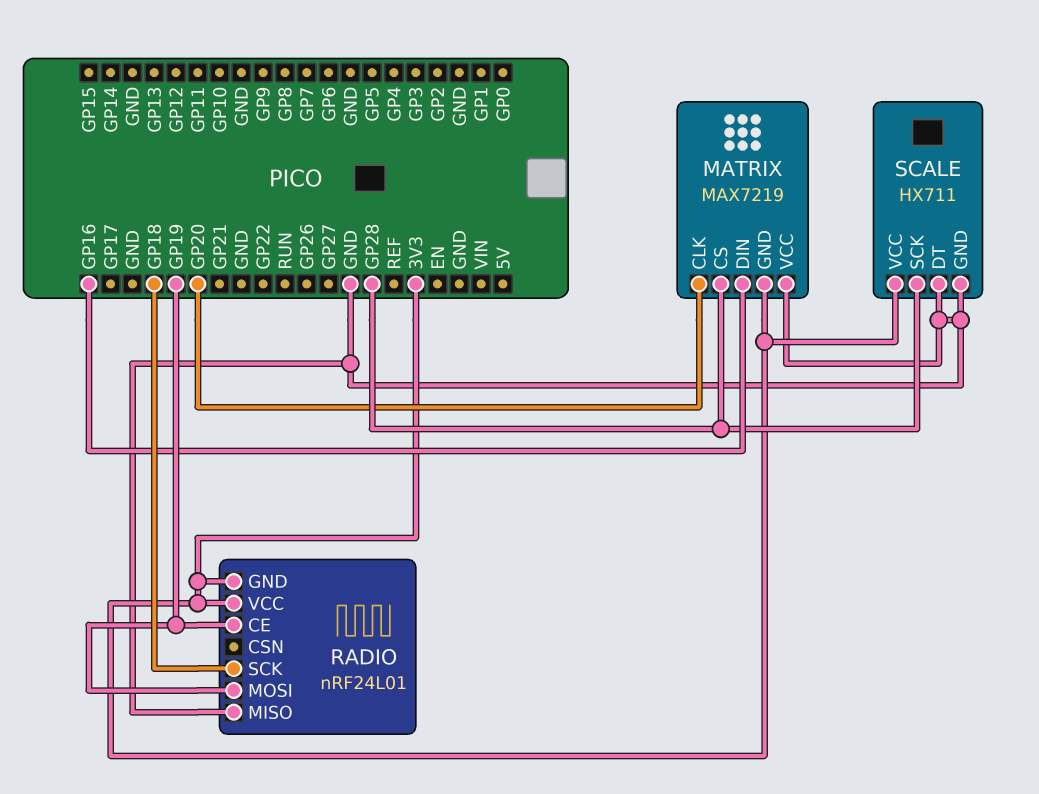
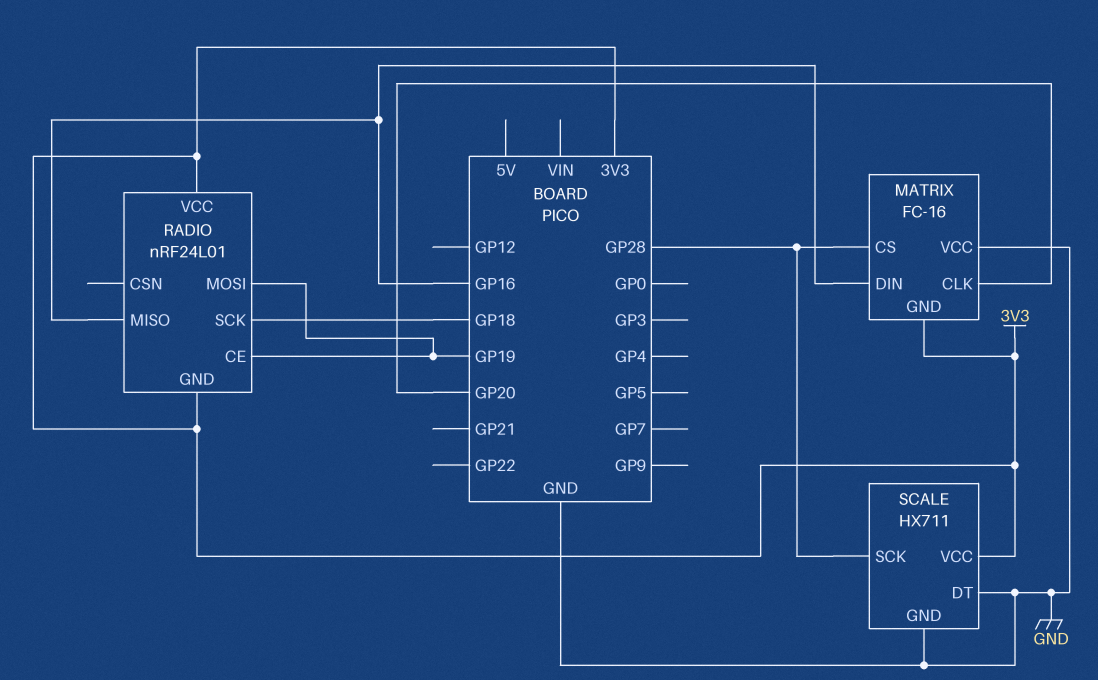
MATRIX: MAX7219 -> FC-16
RADIO pin MISO: GND -> GP16

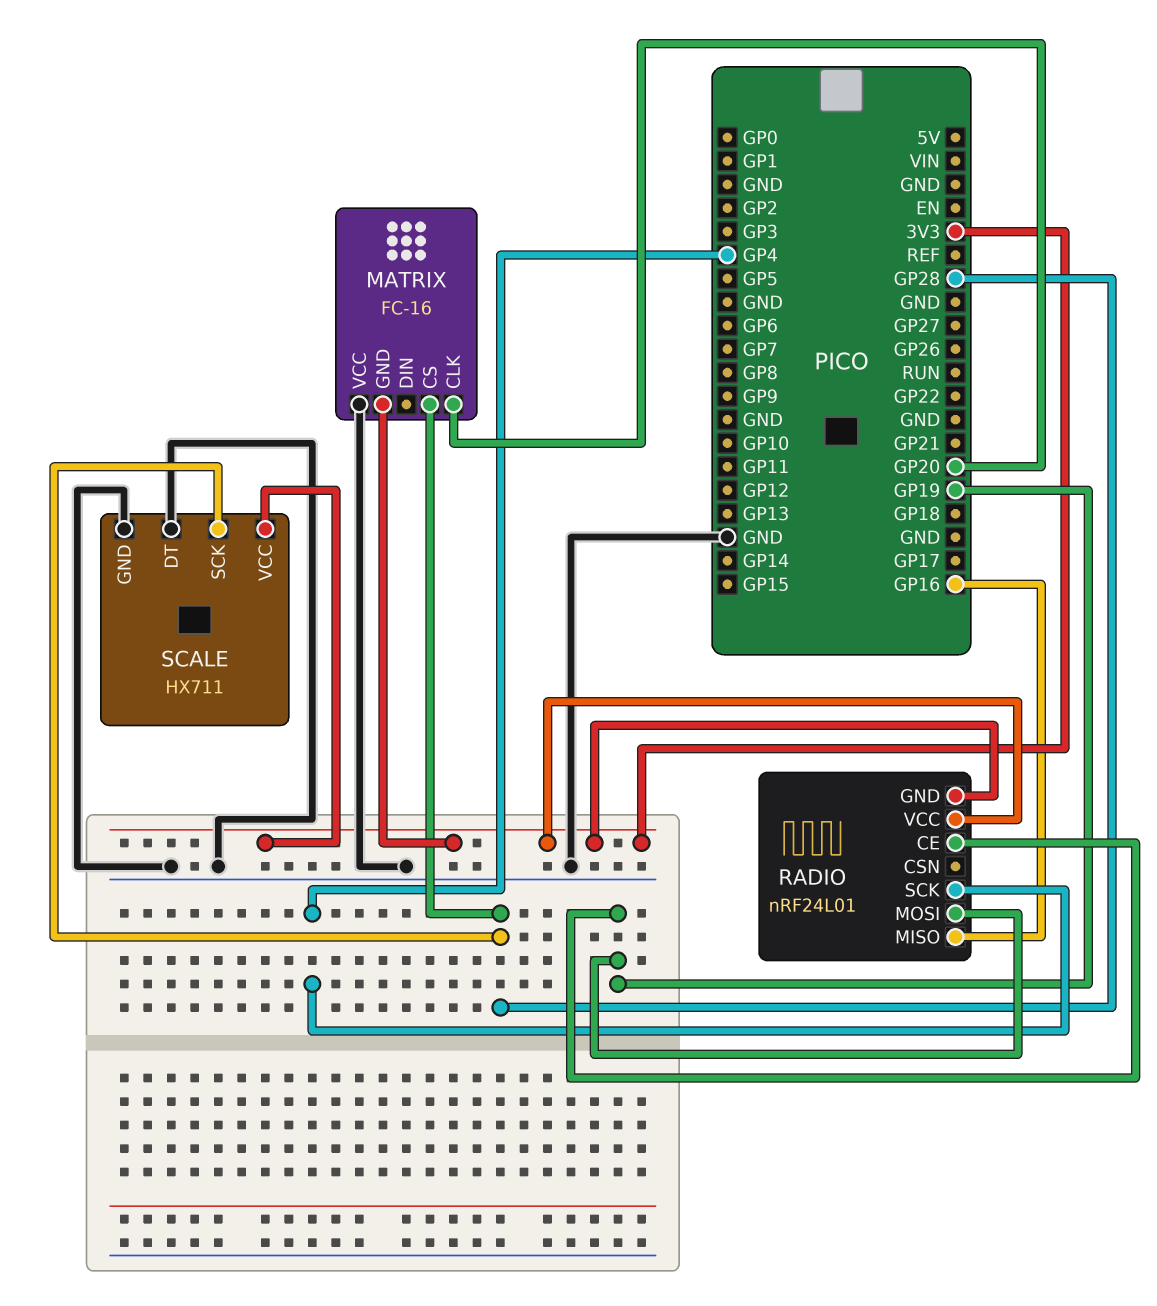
MATRIX pin DIN: GP16 -> none
RADIO pin SCK: GP18 -> GP4

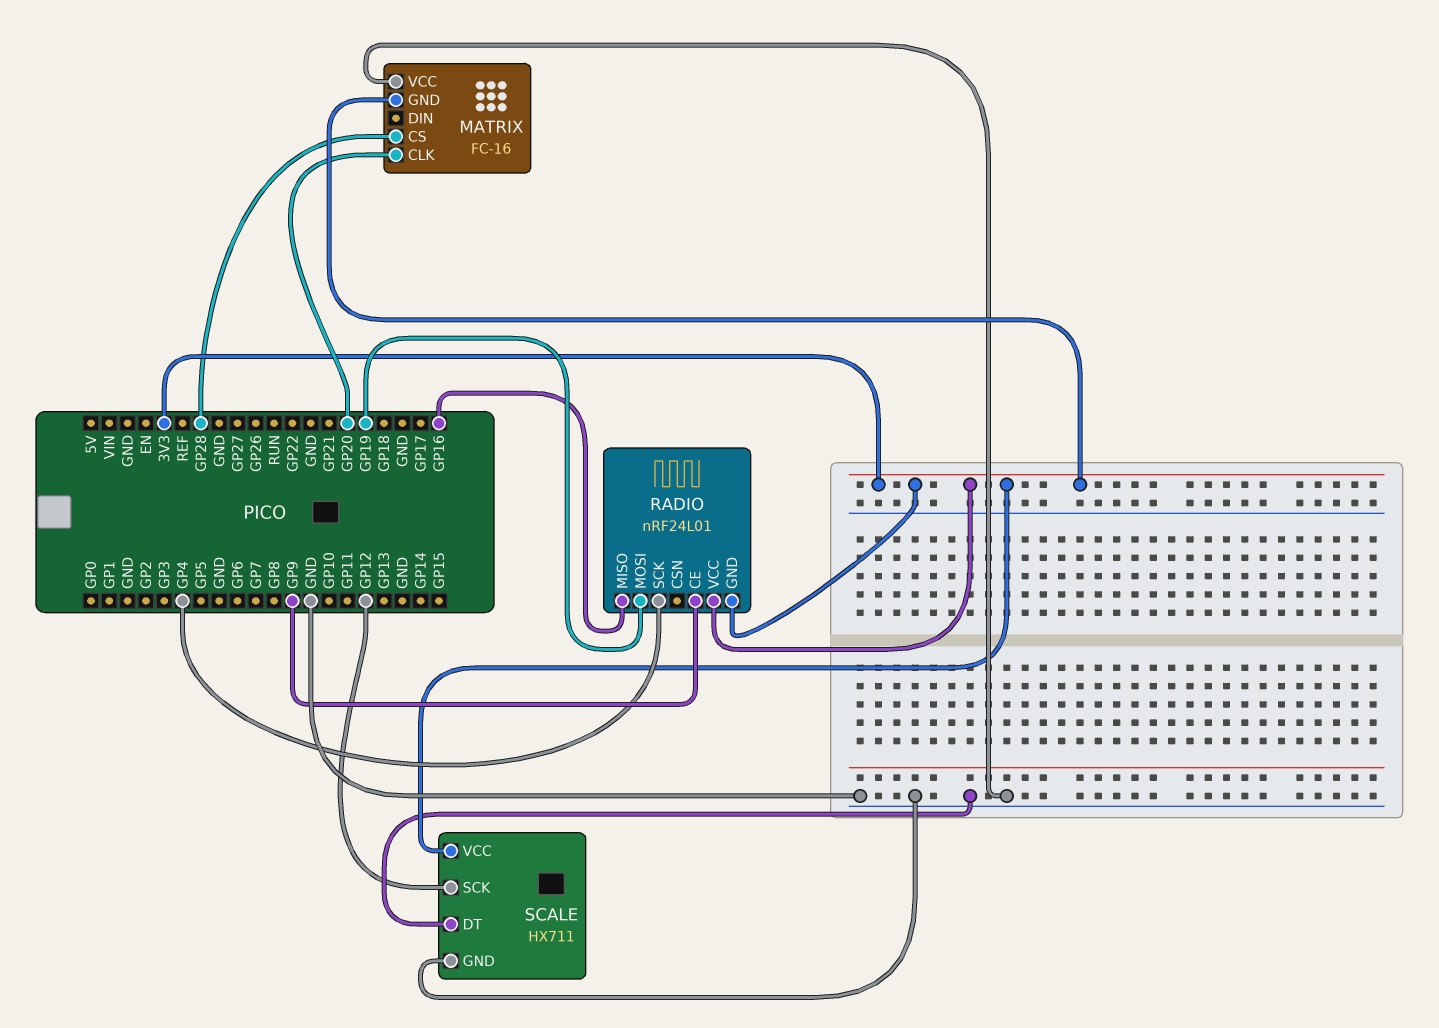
RADIO pin CE: GP19 -> GP9
SCALE pin SCK: GP28 -> GP12

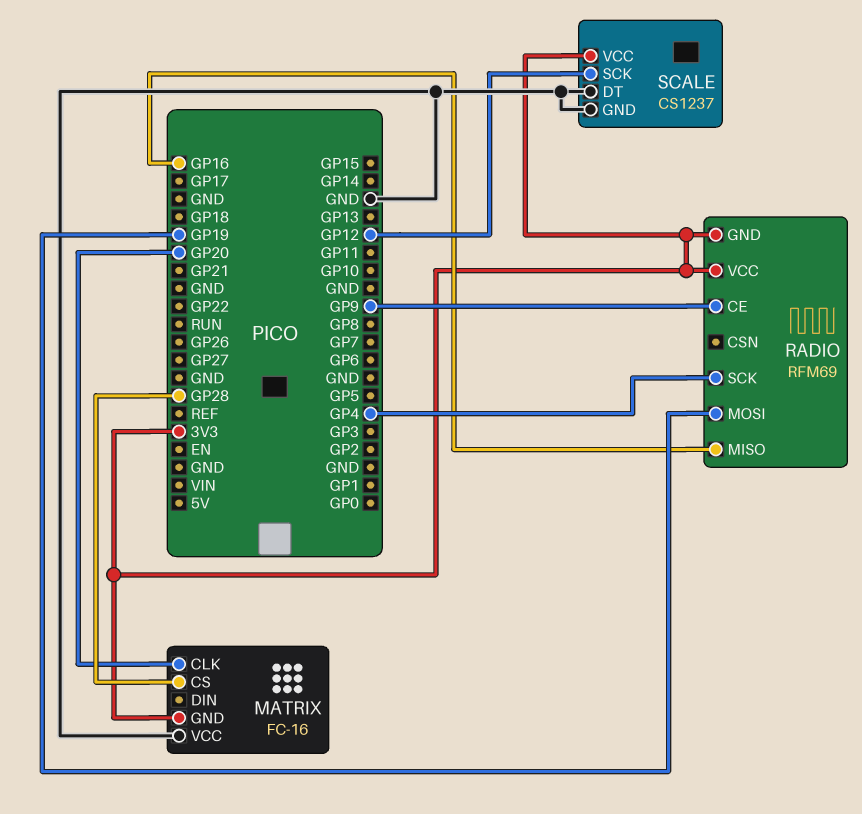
RADIO: nRF24L01 -> RFM69
SCALE: HX711 -> CS1237

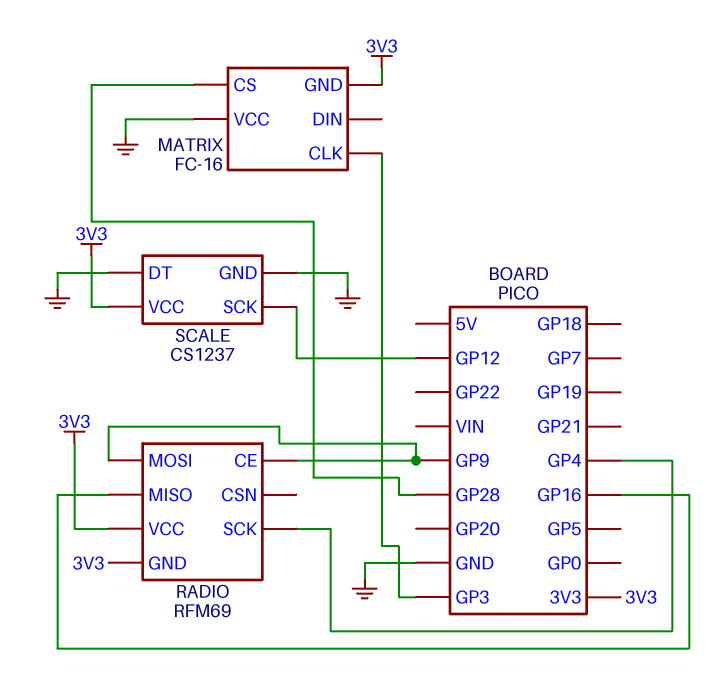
MATRIX pin CLK: GP20 -> GP3
RADIO pin MOSI: GP19 -> GP9

